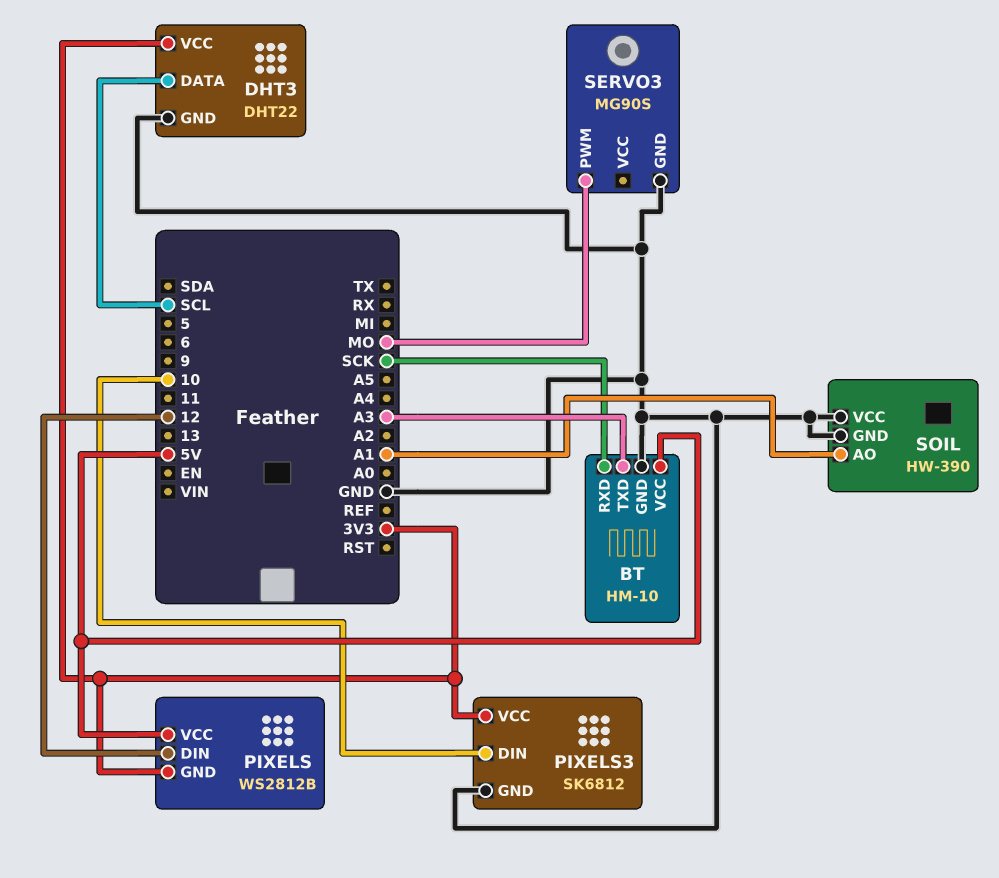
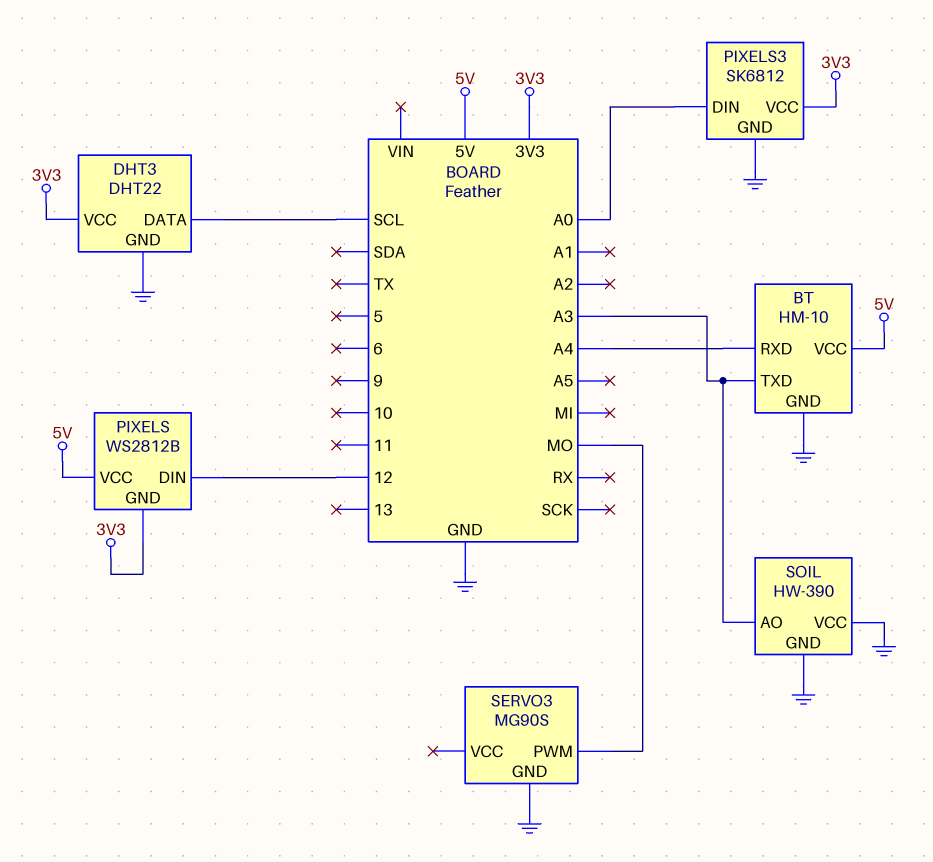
BT pin RXD: SCK -> A4
PIXELS3 pin DIN: 10 -> A0
SOIL pin AO: A1 -> A3

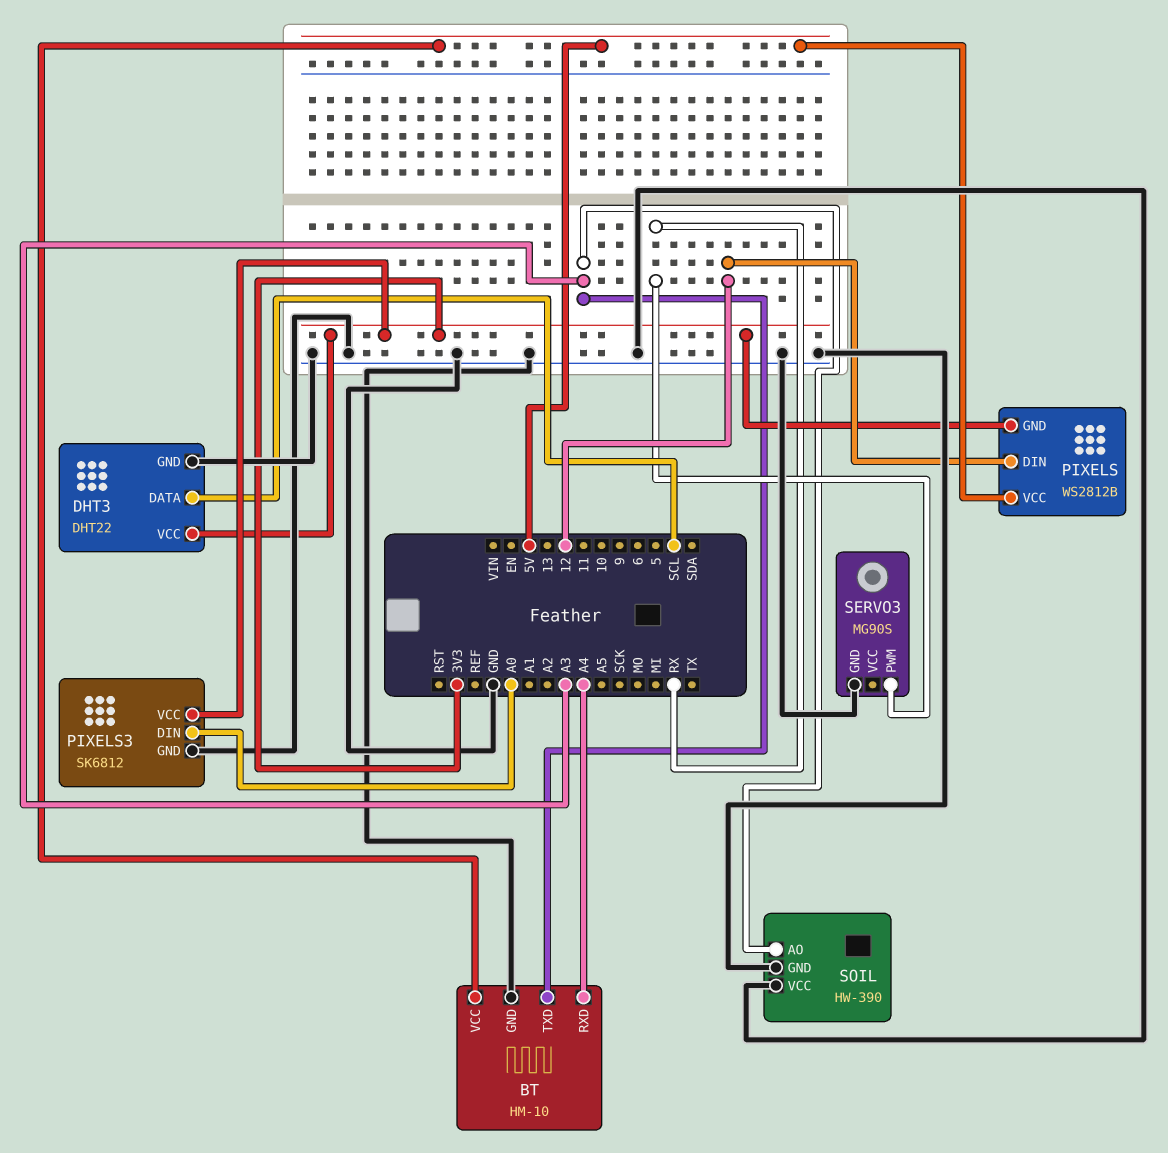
SERVO3 pin PWM: MO -> RX

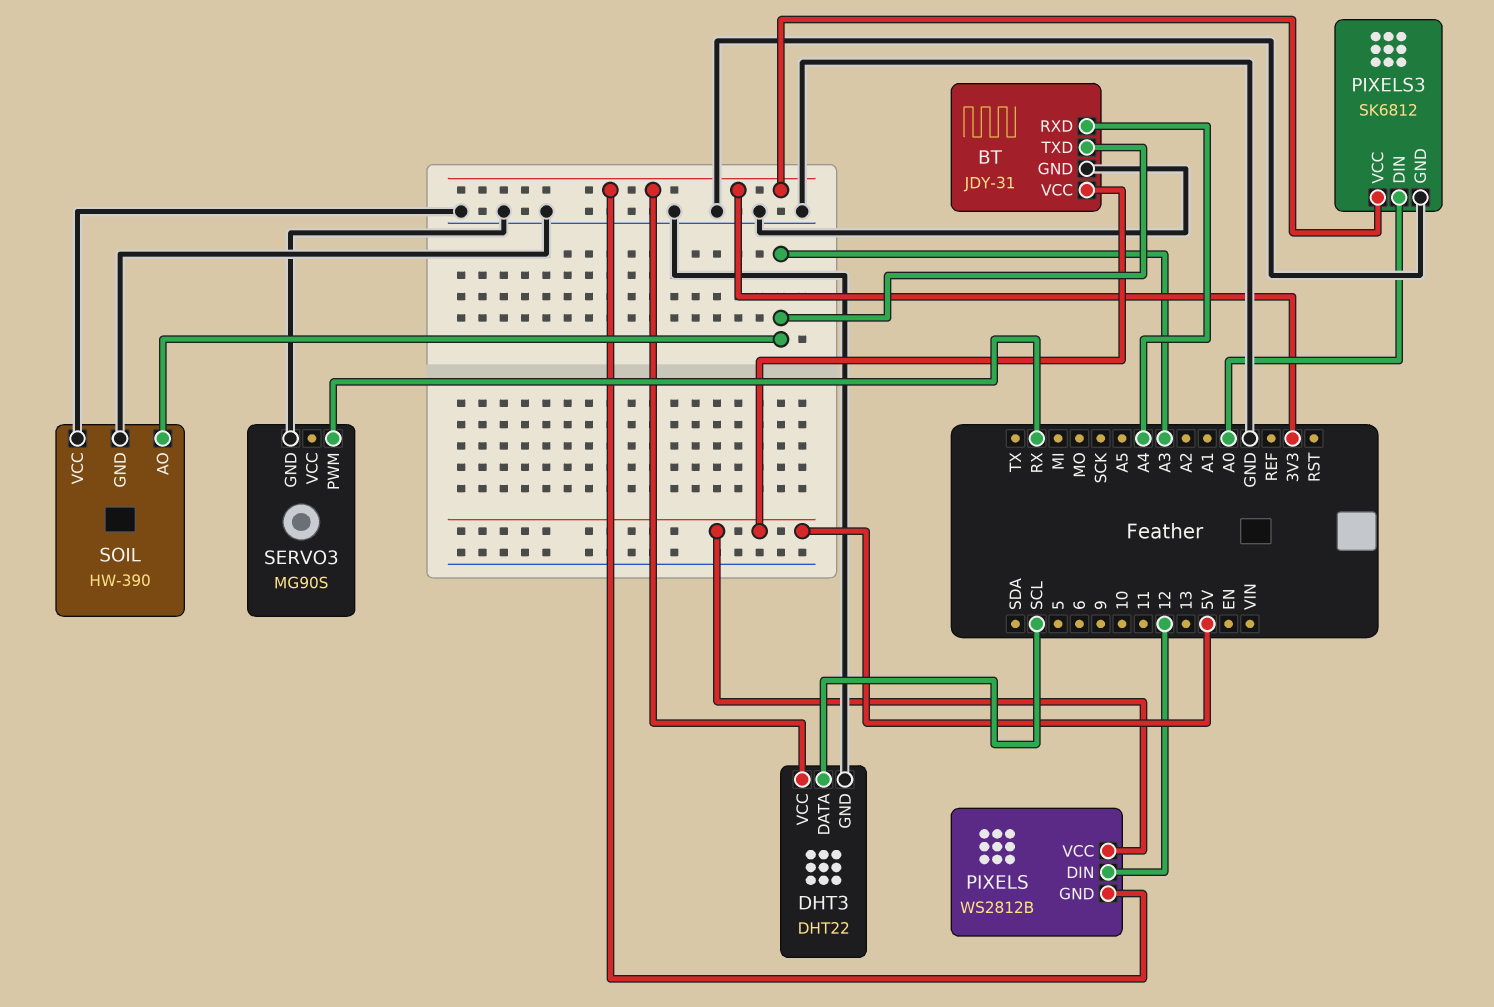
BT: HM-10 -> JDY-31

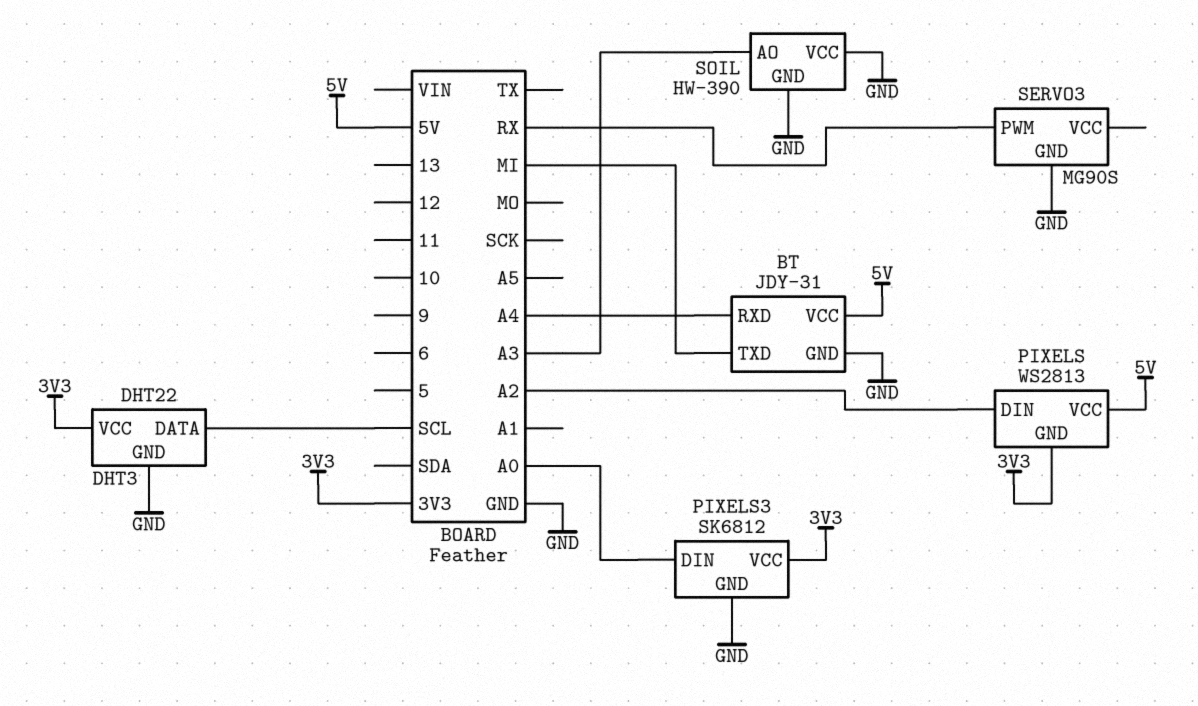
BT pin TXD: A3 -> MI
PIXELS: WS2812B -> WS2813
PIXELS pin DIN: 12 -> A2

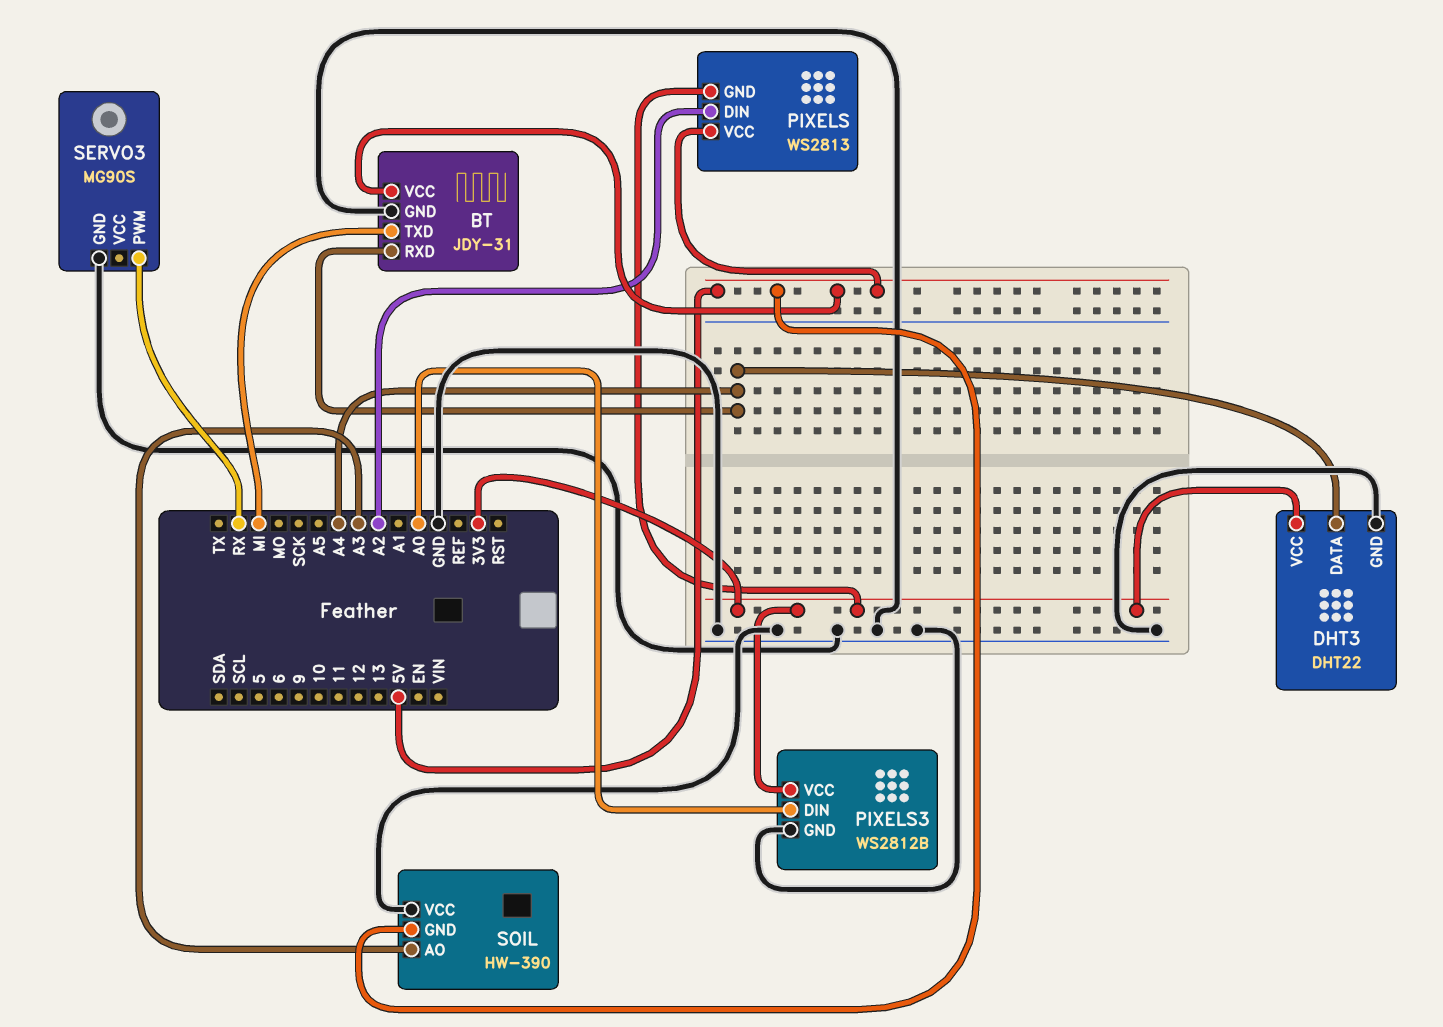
DHT3 pin DATA: SCL -> A4
PIXELS3: SK6812 -> WS2812B
SOIL pin GND: GND -> 5V

